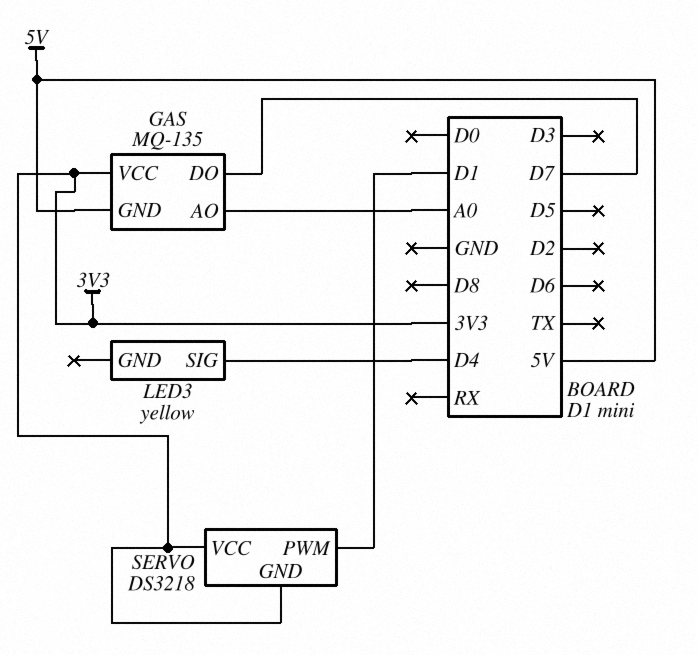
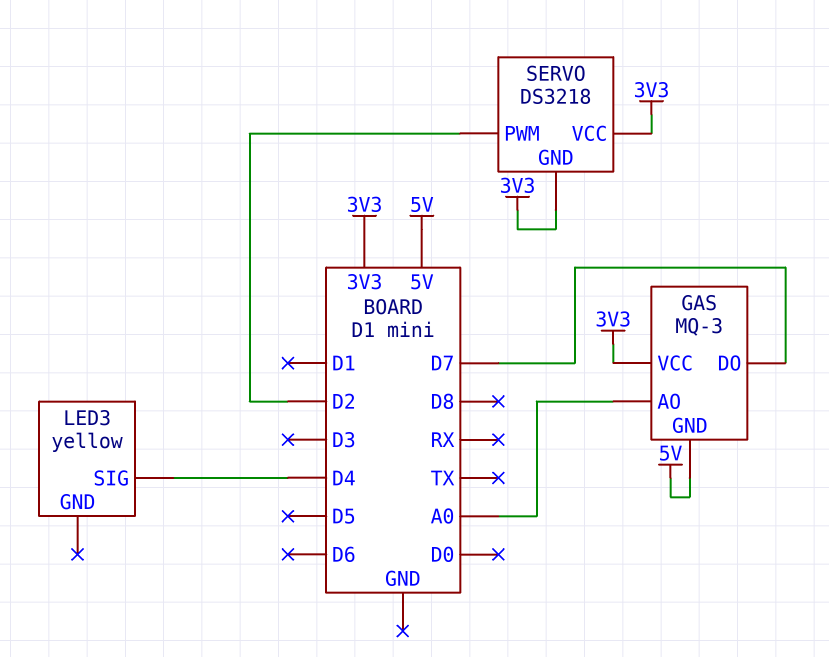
GAS: MQ-135 -> MQ-3
SERVO pin PWM: D1 -> D2

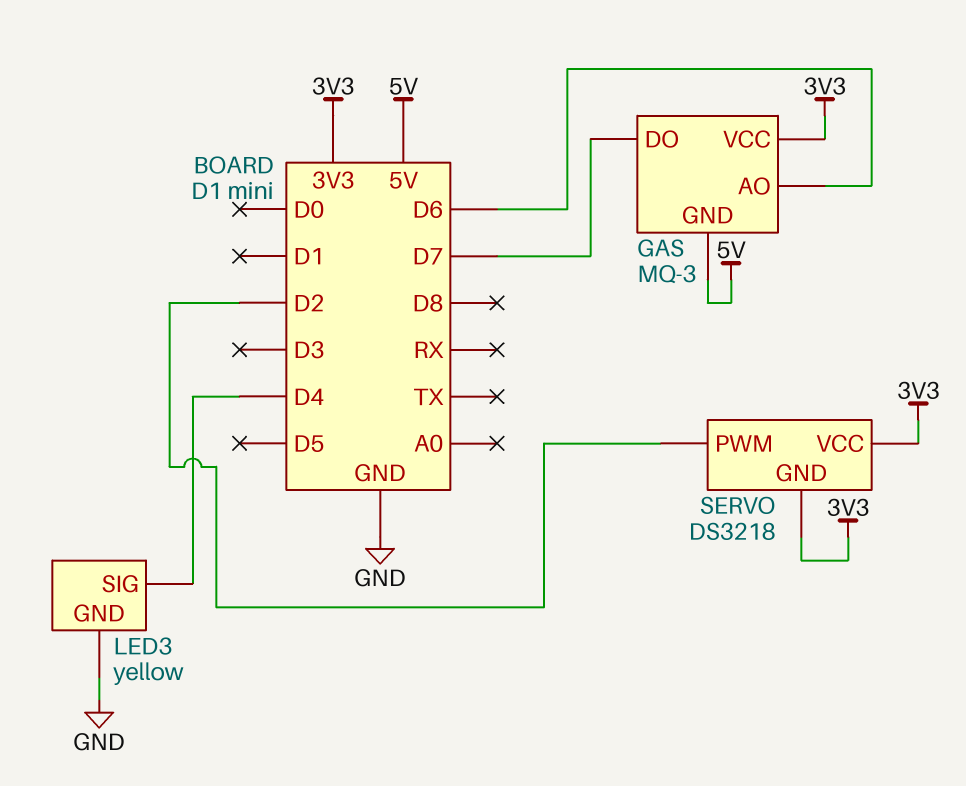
GAS pin AO: A0 -> D6
LED3 pin GND: none -> GND

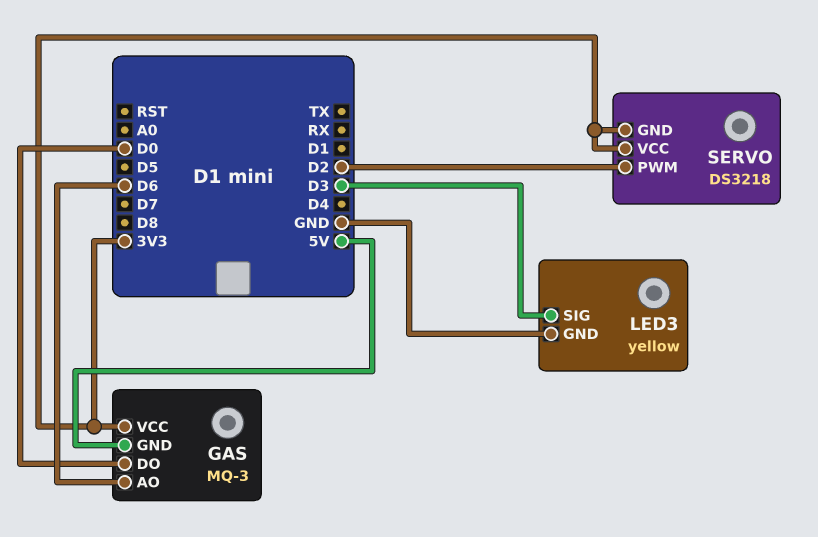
GAS pin DO: D7 -> D0
LED3 pin SIG: D4 -> D3

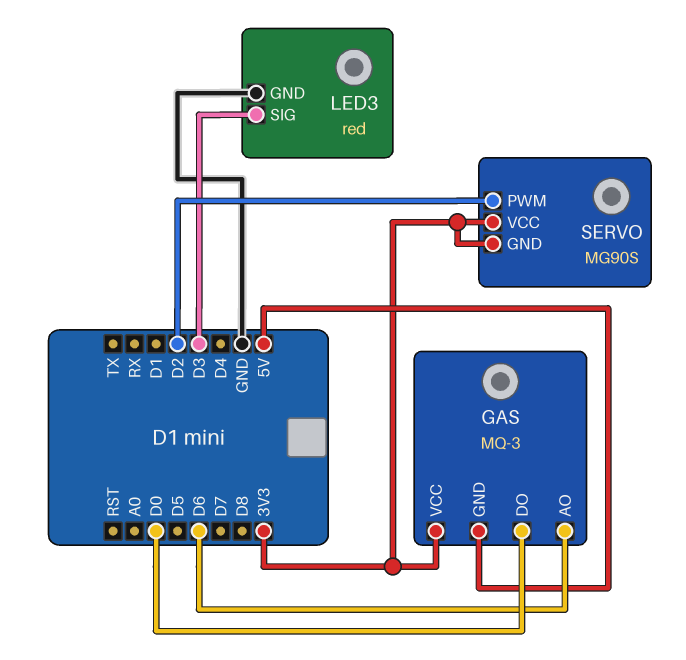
LED3: yellow -> red
SERVO: DS3218 -> MG90S

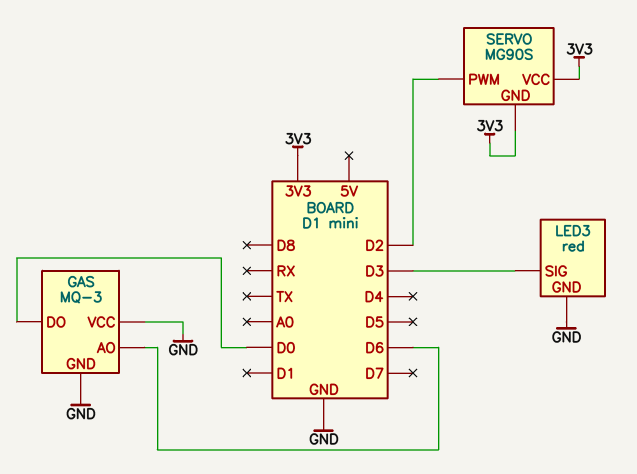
GAS pin GND: 5V -> GND
GAS pin VCC: 3V3 -> GND

